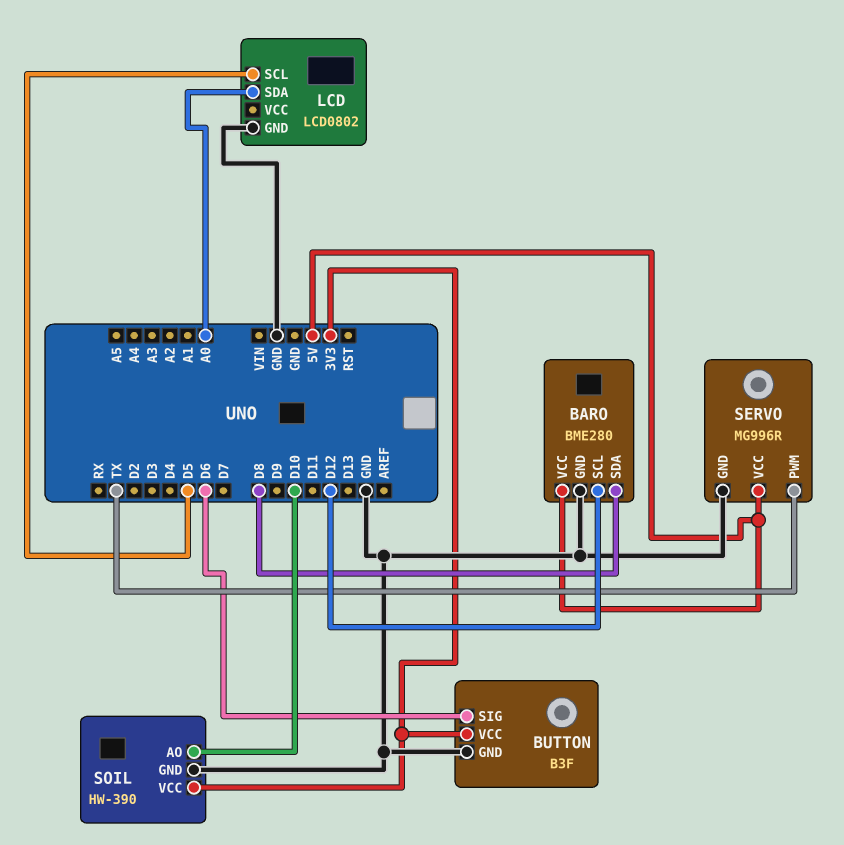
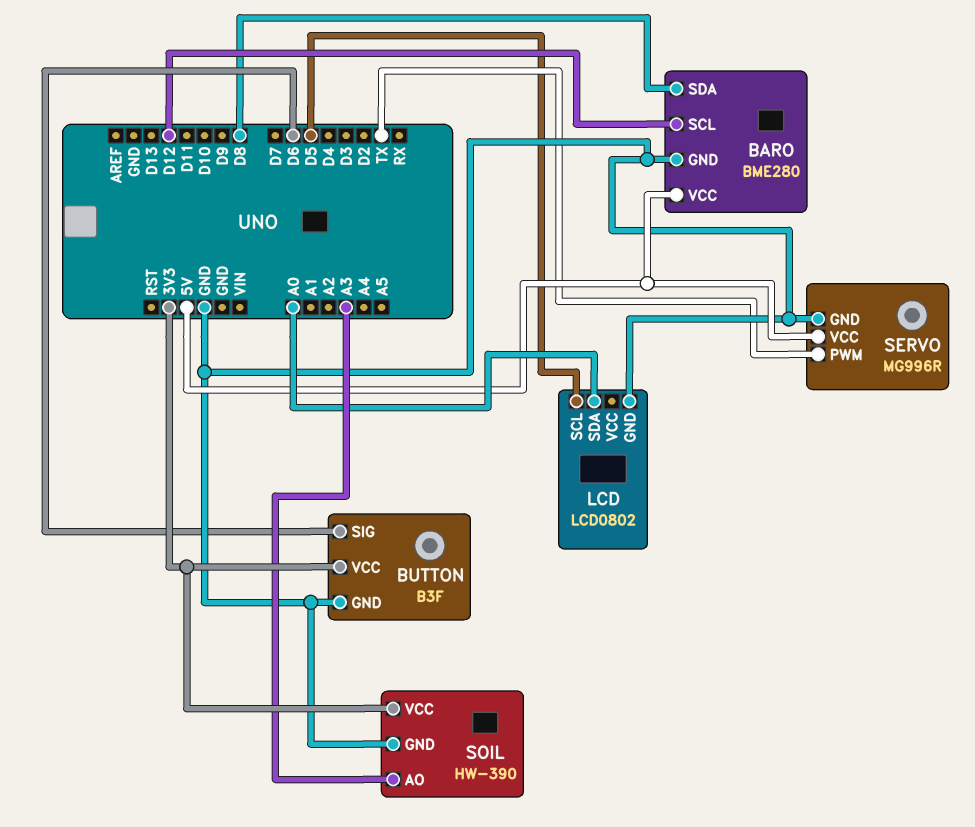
SOIL pin AO: D10 -> A3

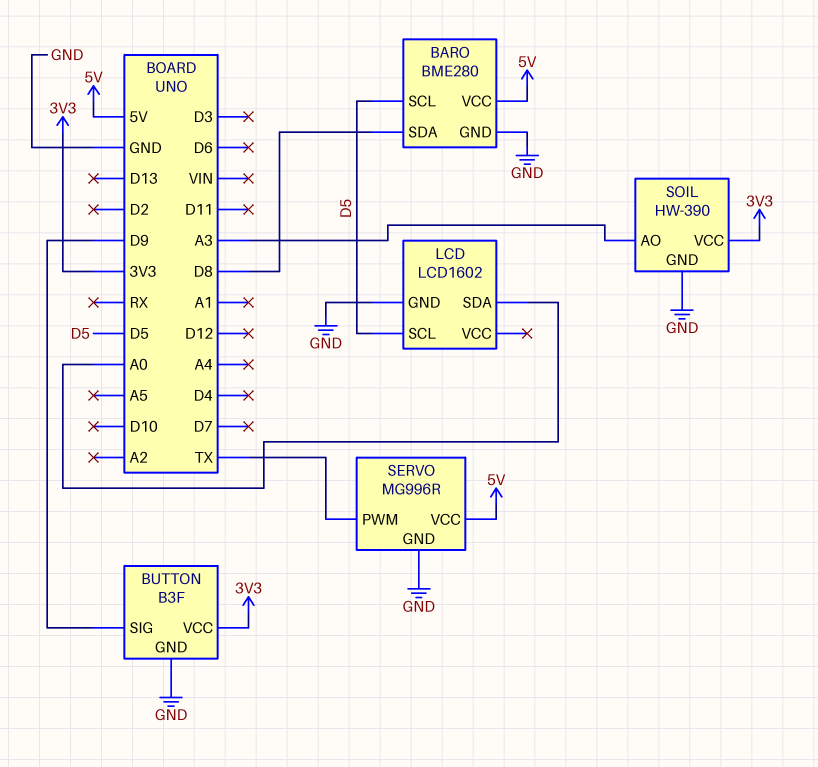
BARO pin SCL: D12 -> D5
BUTTON pin SIG: D6 -> D9
LCD: LCD0802 -> LCD1602

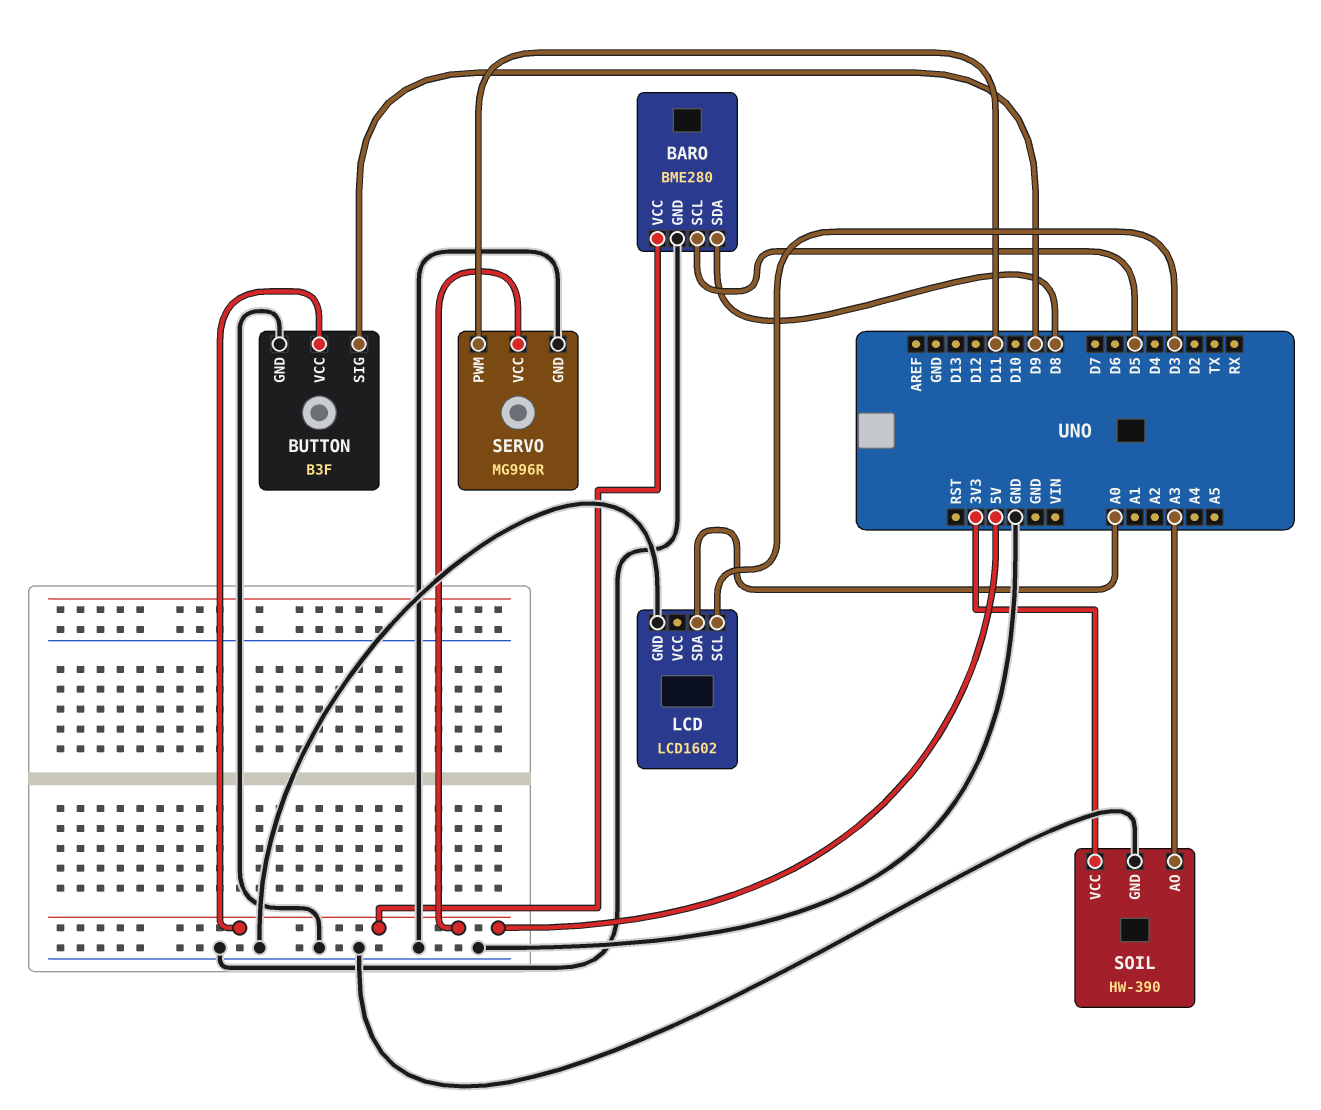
BUTTON pin VCC: 3V3 -> 5V
LCD pin SCL: D5 -> D3
SERVO pin PWM: TX -> D11

